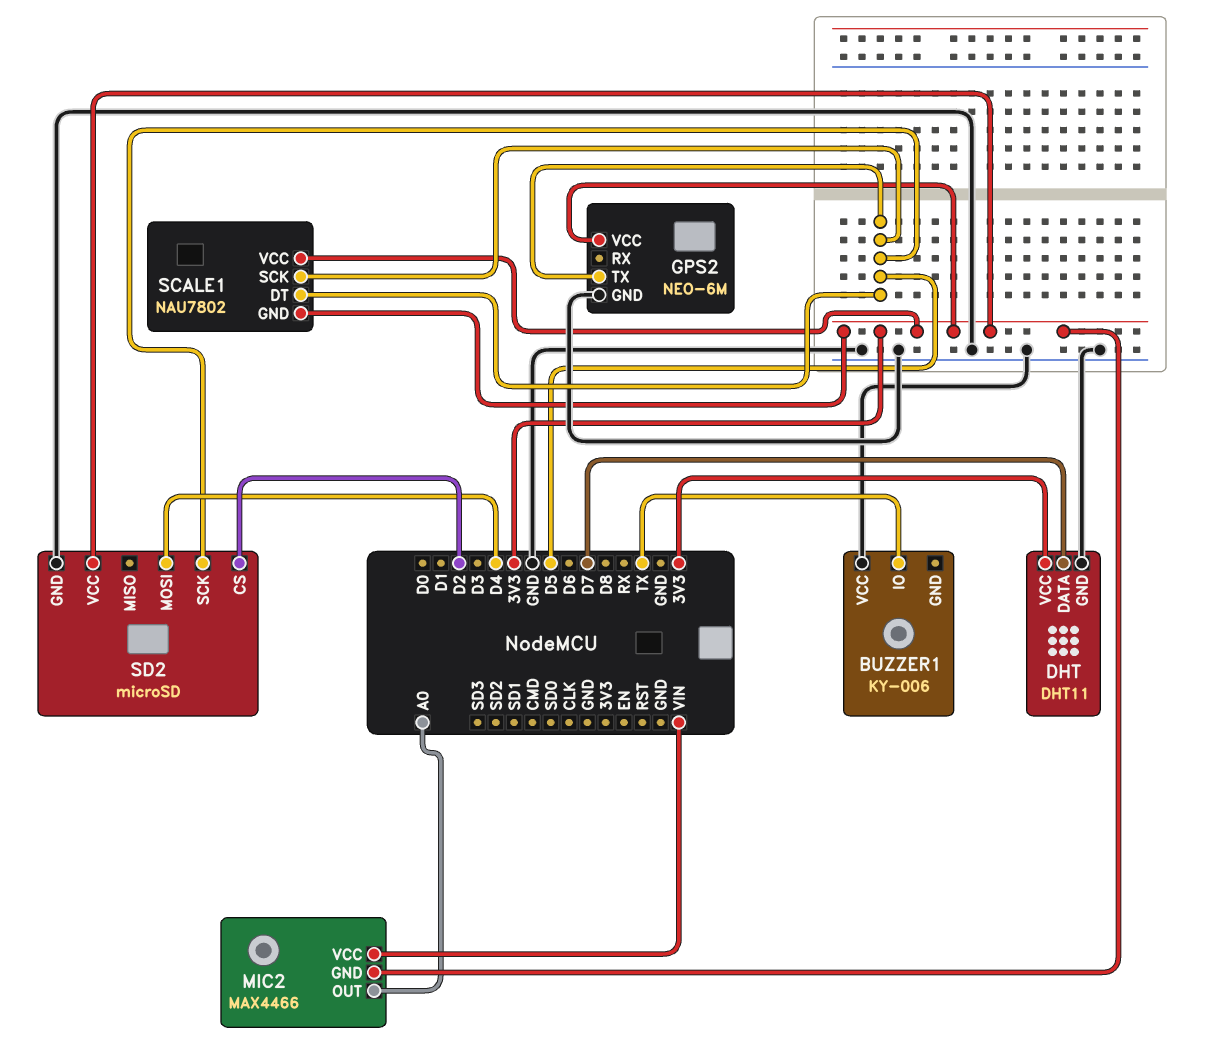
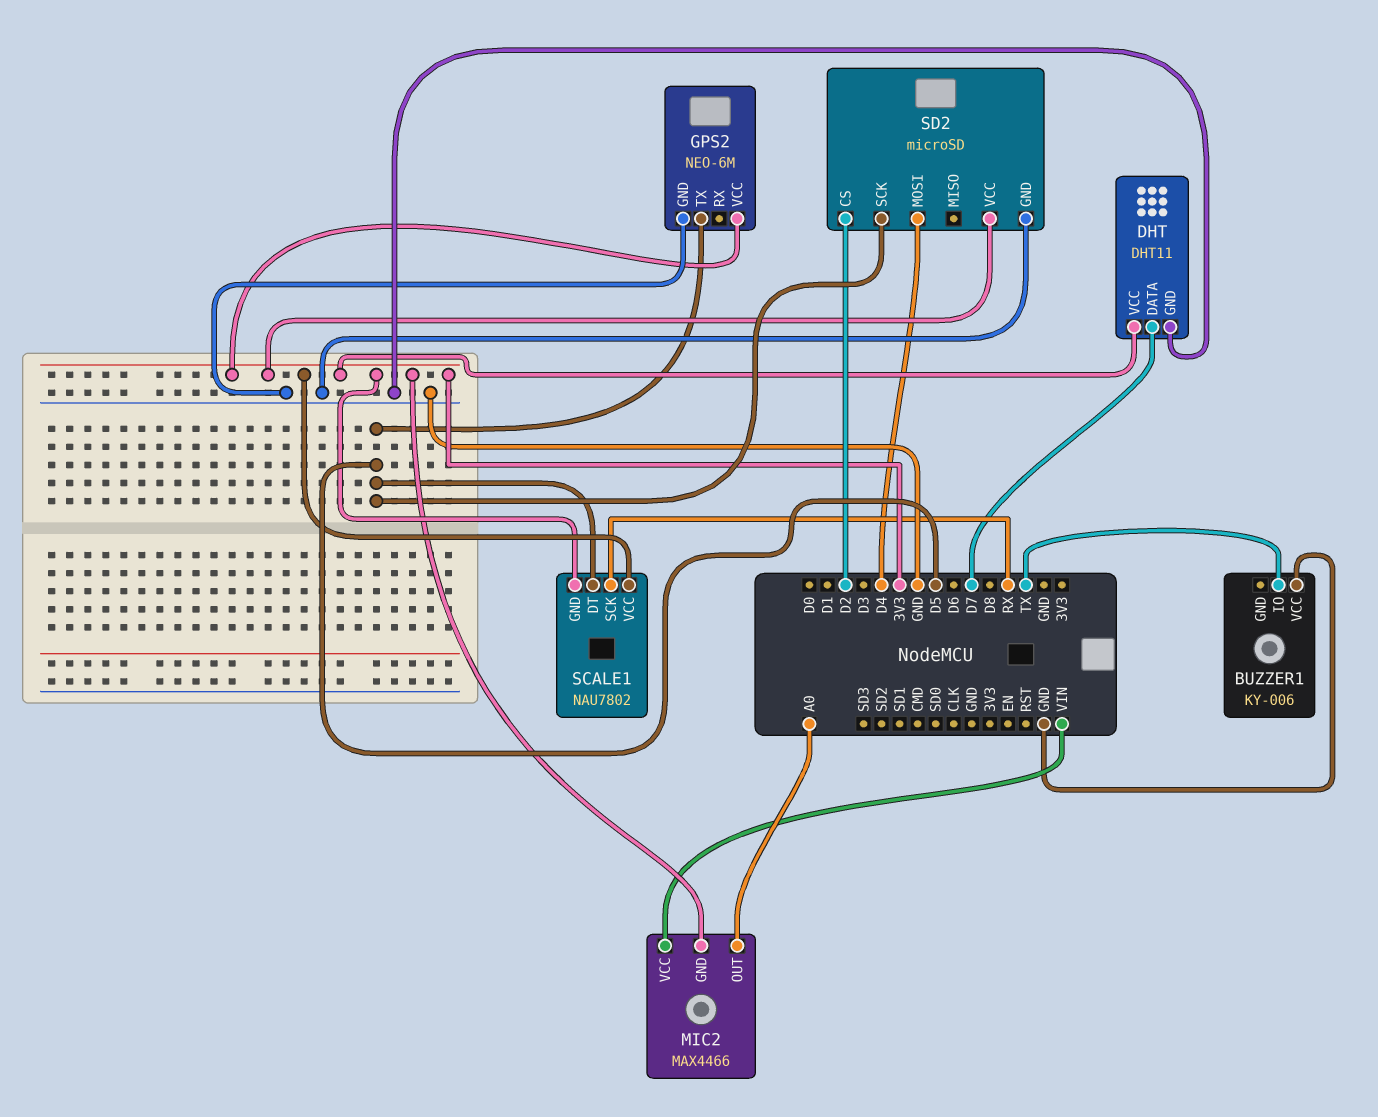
SCALE1 pin SCK: D5 -> RX

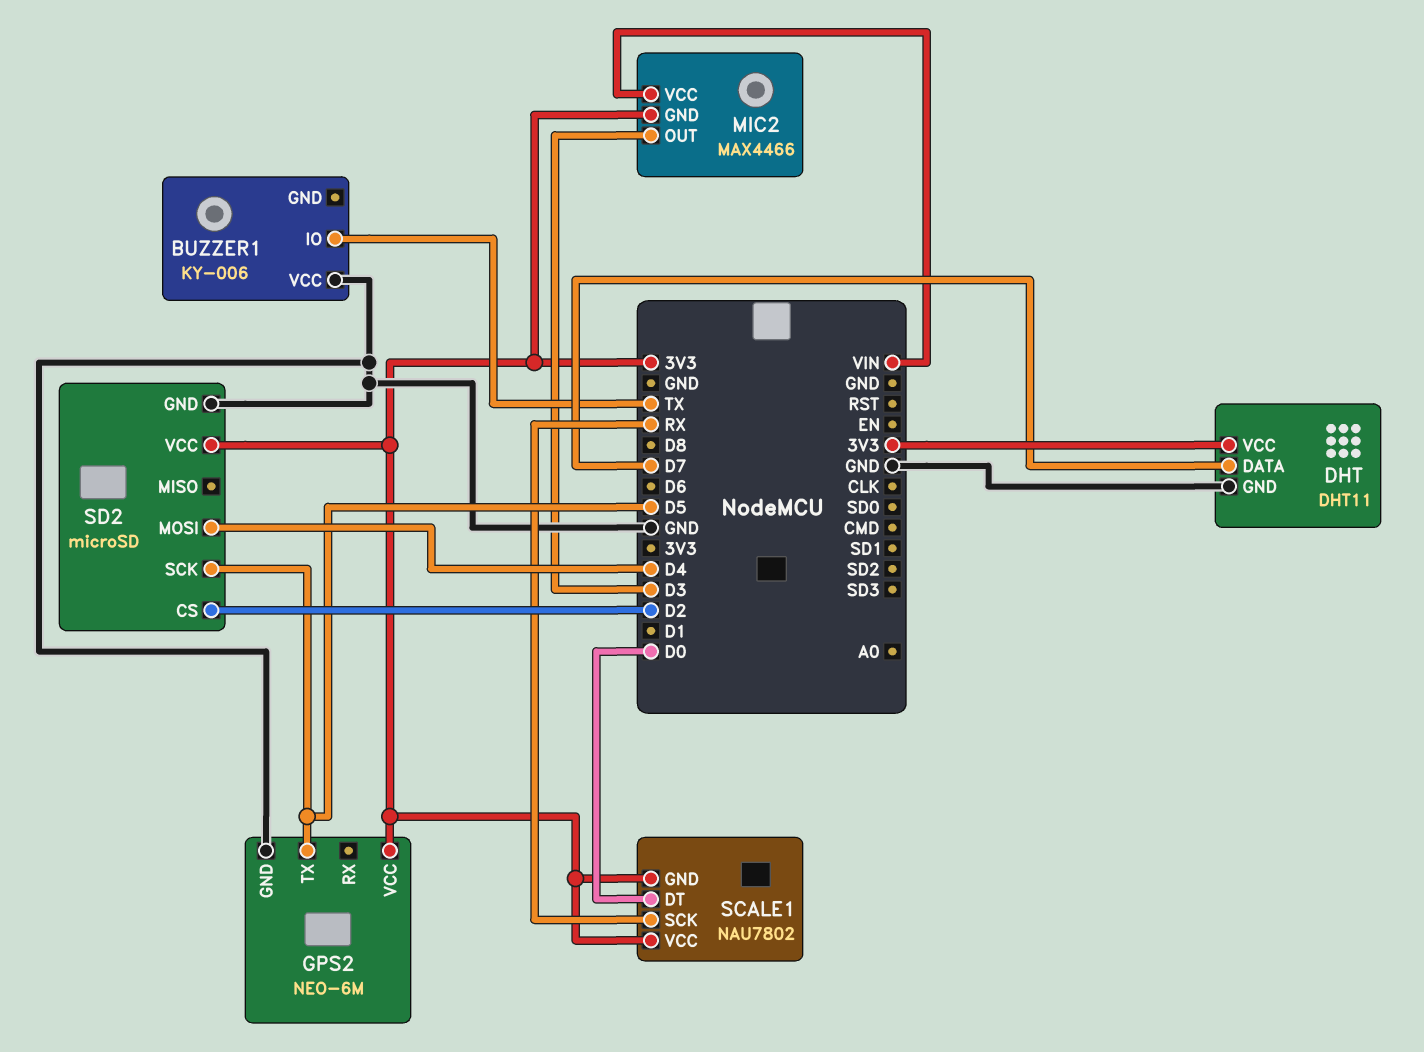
MIC2 pin OUT: A0 -> D3
SCALE1 pin DT: D5 -> D0

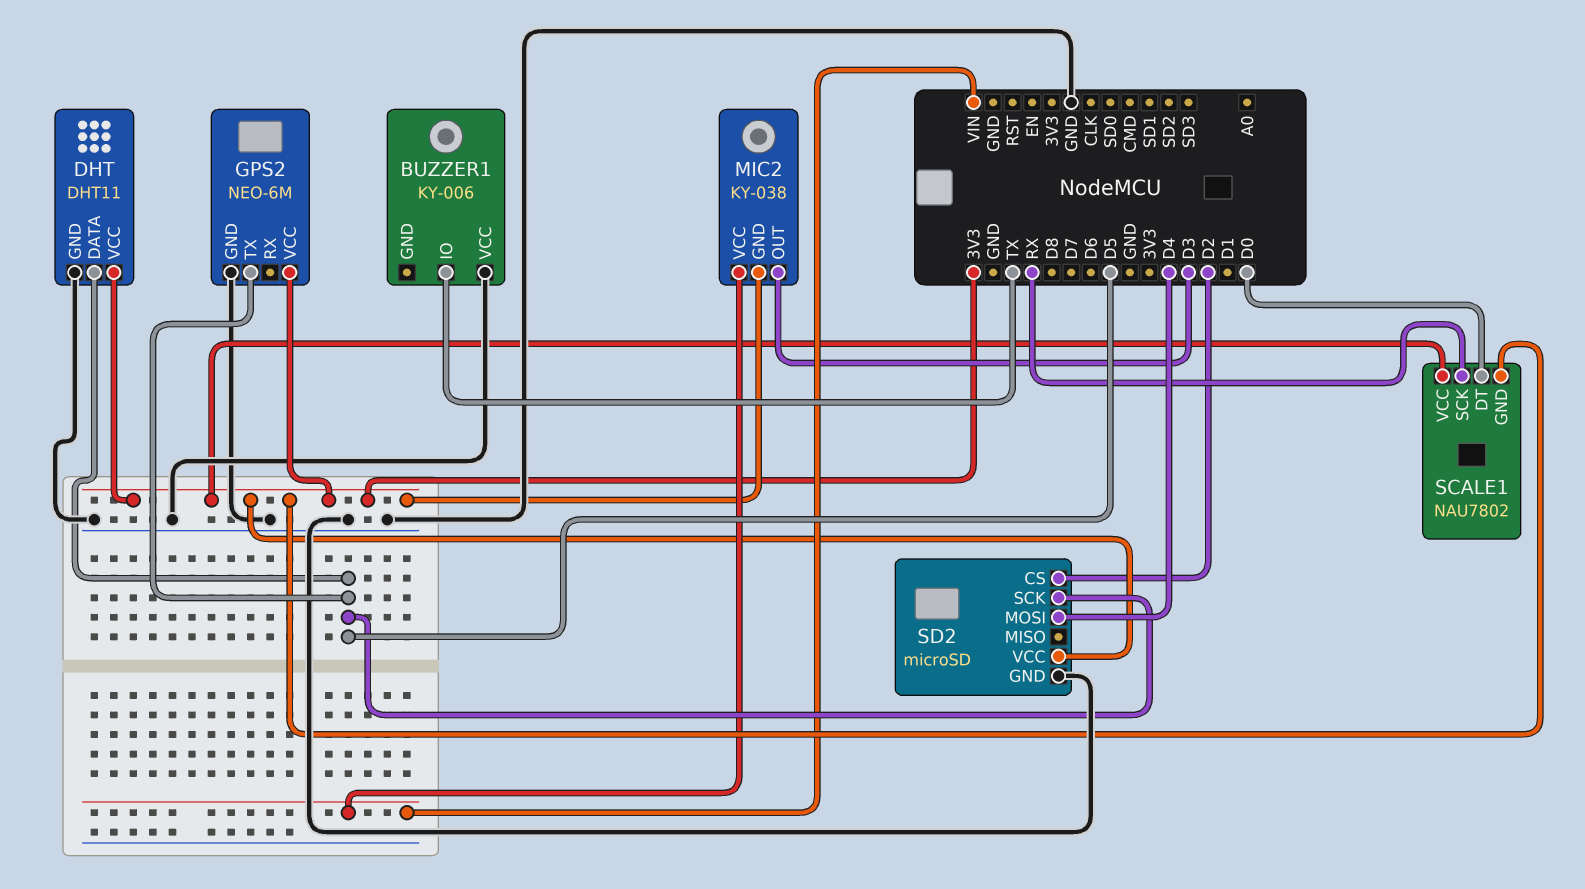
DHT pin DATA: D7 -> D5
MIC2: MAX4466 -> KY-038

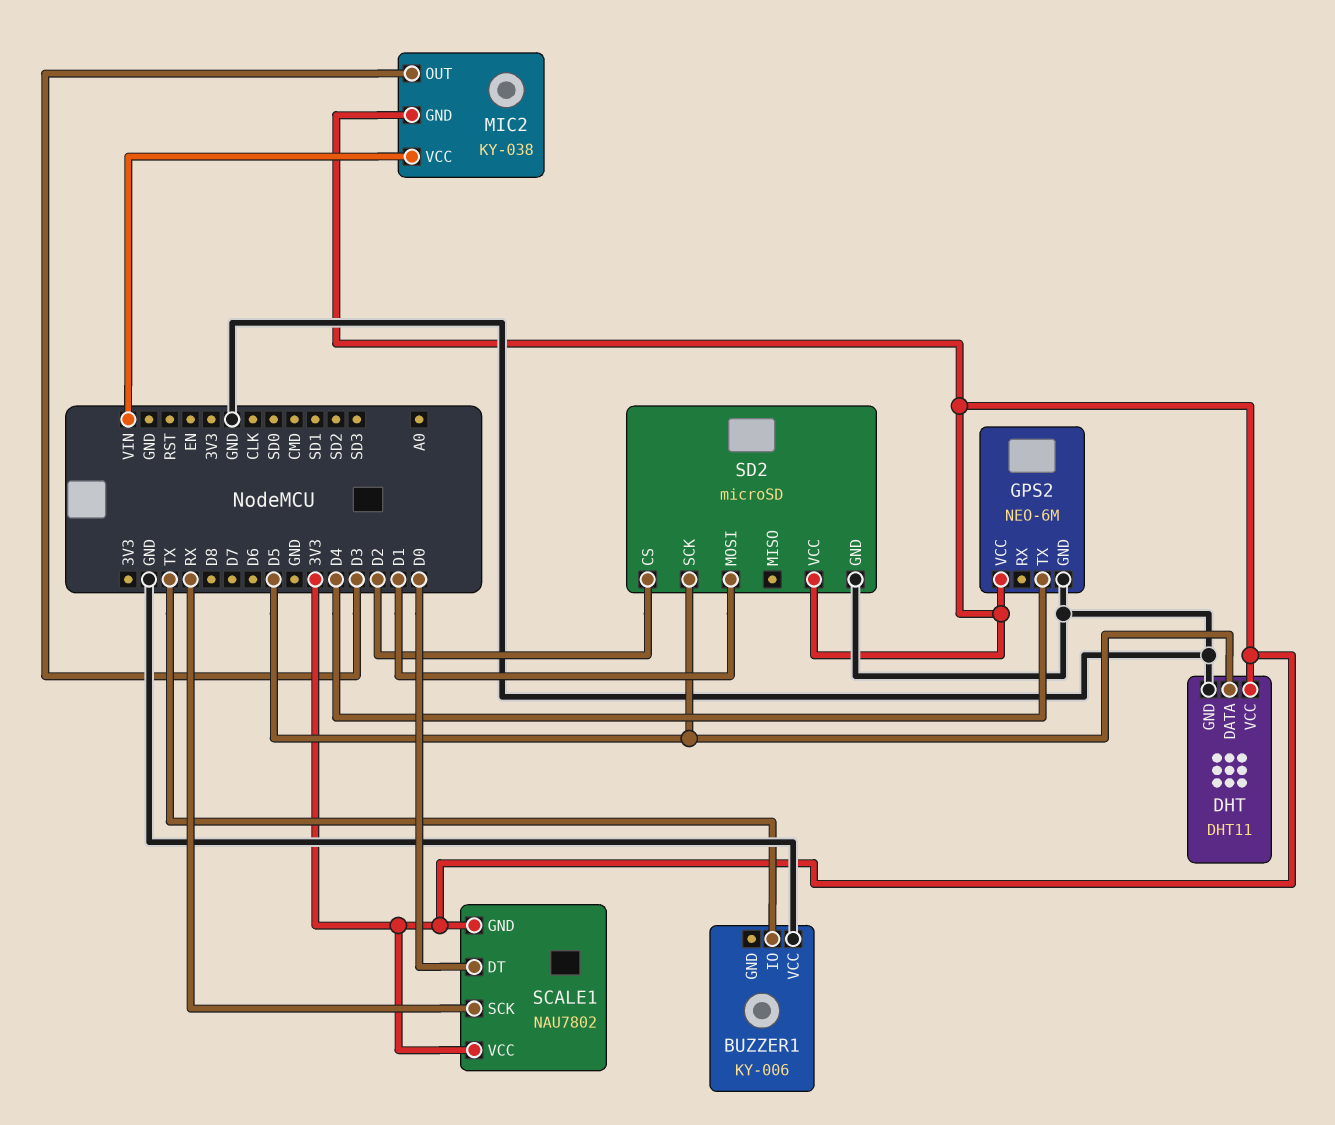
GPS2 pin TX: D5 -> D4
SD2 pin MOSI: D4 -> D1

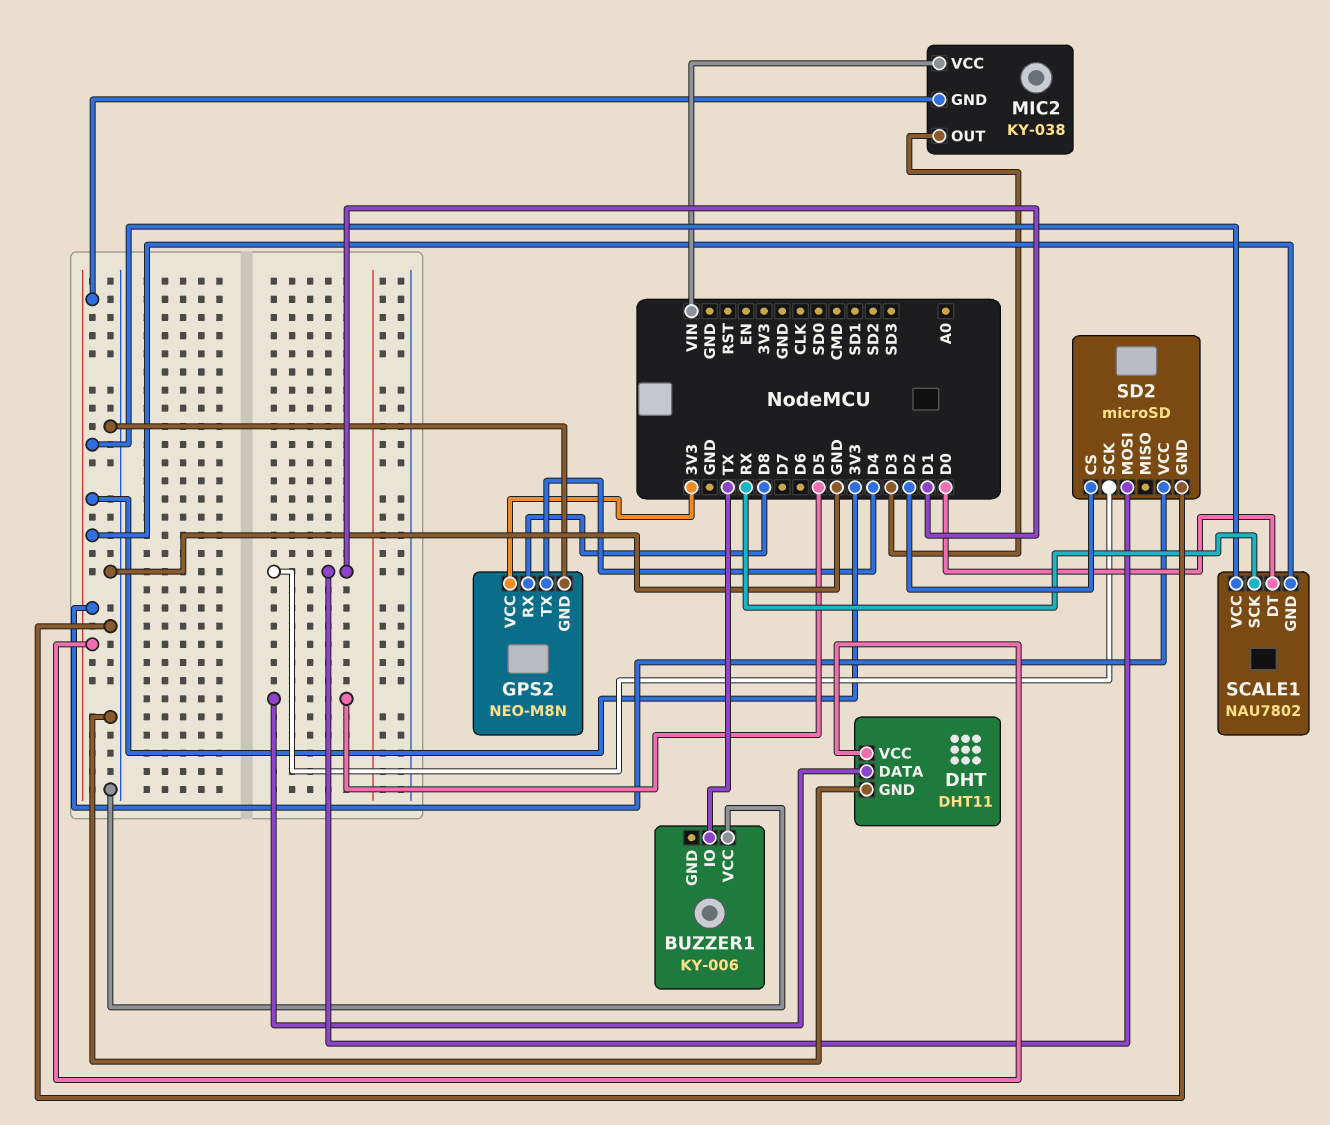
GPS2: NEO-6M -> NEO-M8N
GPS2 pin RX: none -> D8
SD2 pin SCK: D5 -> D1

